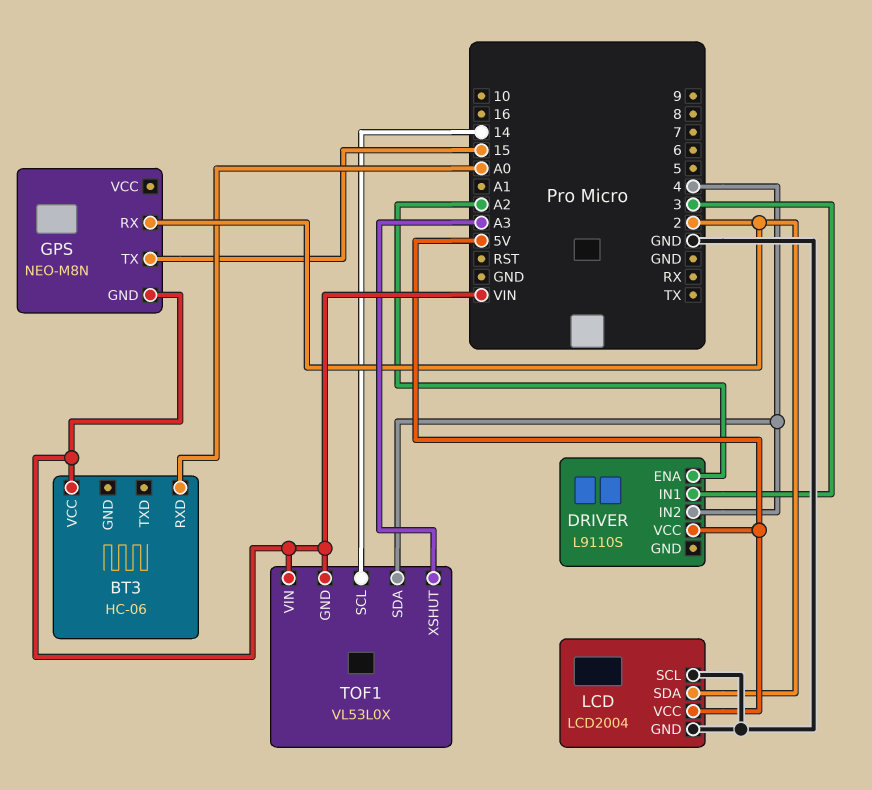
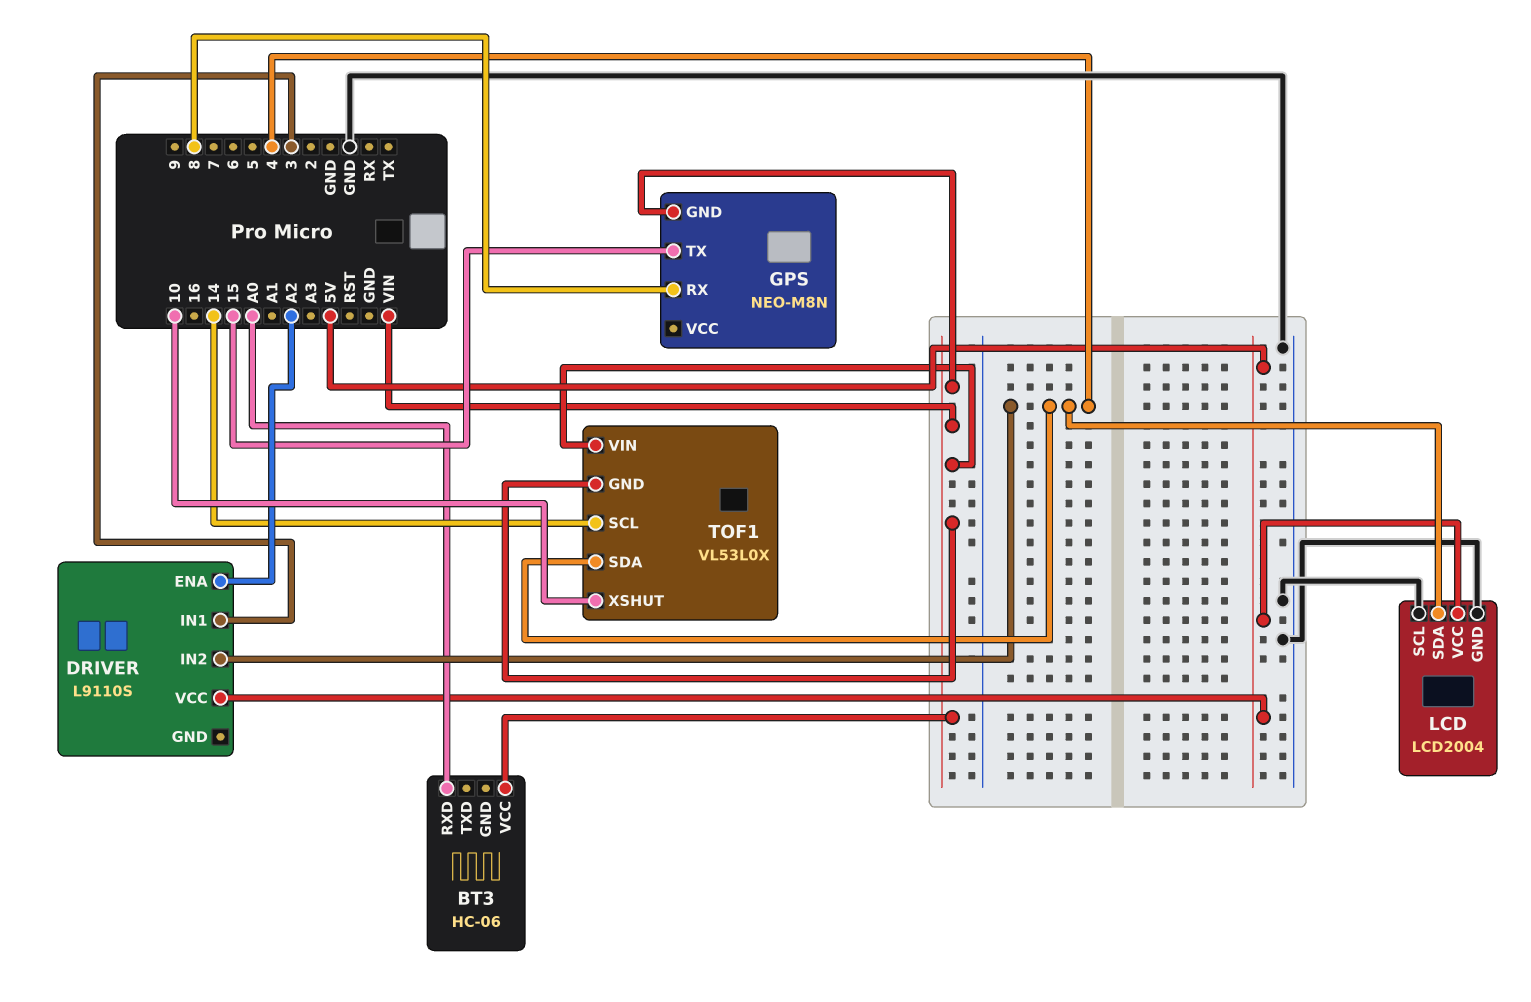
GPS pin RX: 2 -> 8
LCD pin SDA: 2 -> 4
TOF1 pin XSHUT: A3 -> 10

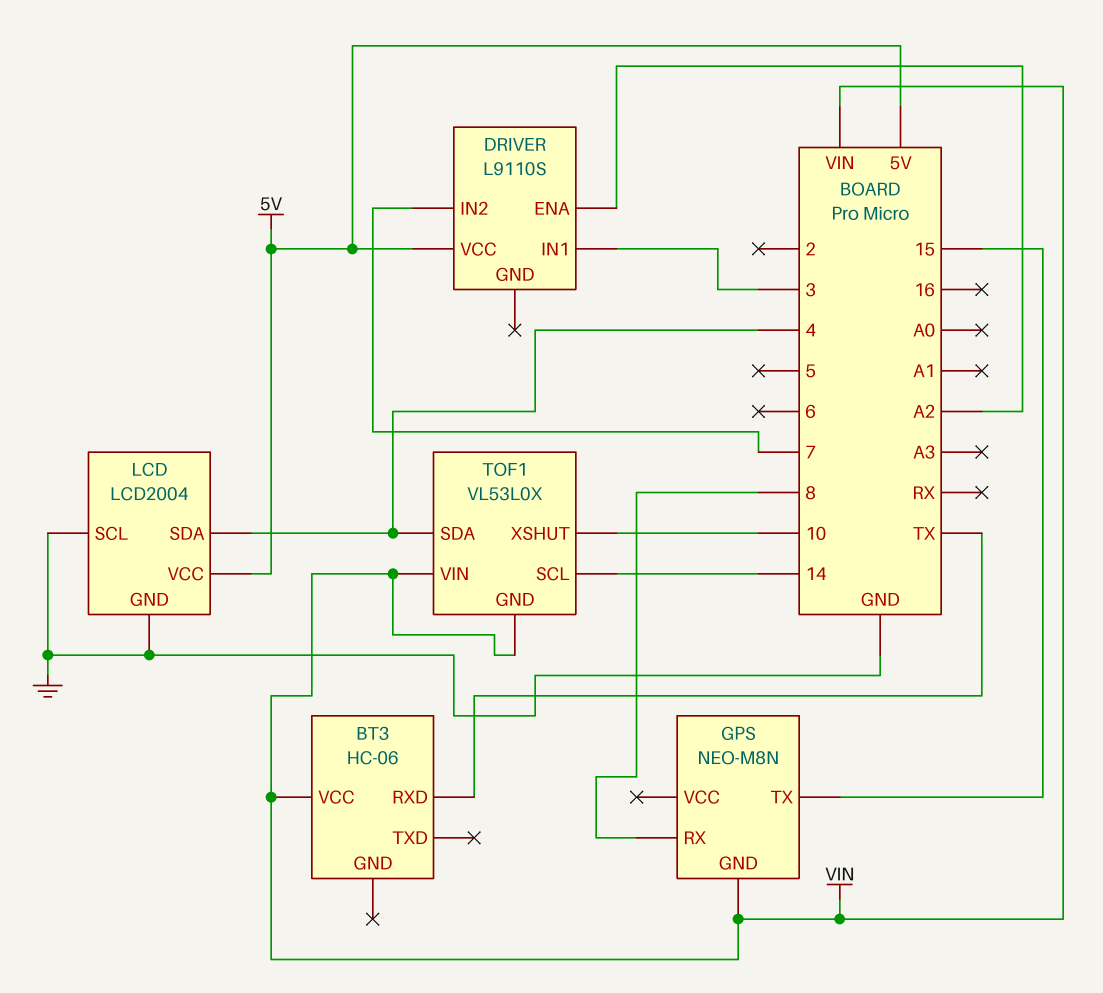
BT3 pin RXD: A0 -> TX
DRIVER pin IN2: 4 -> 7

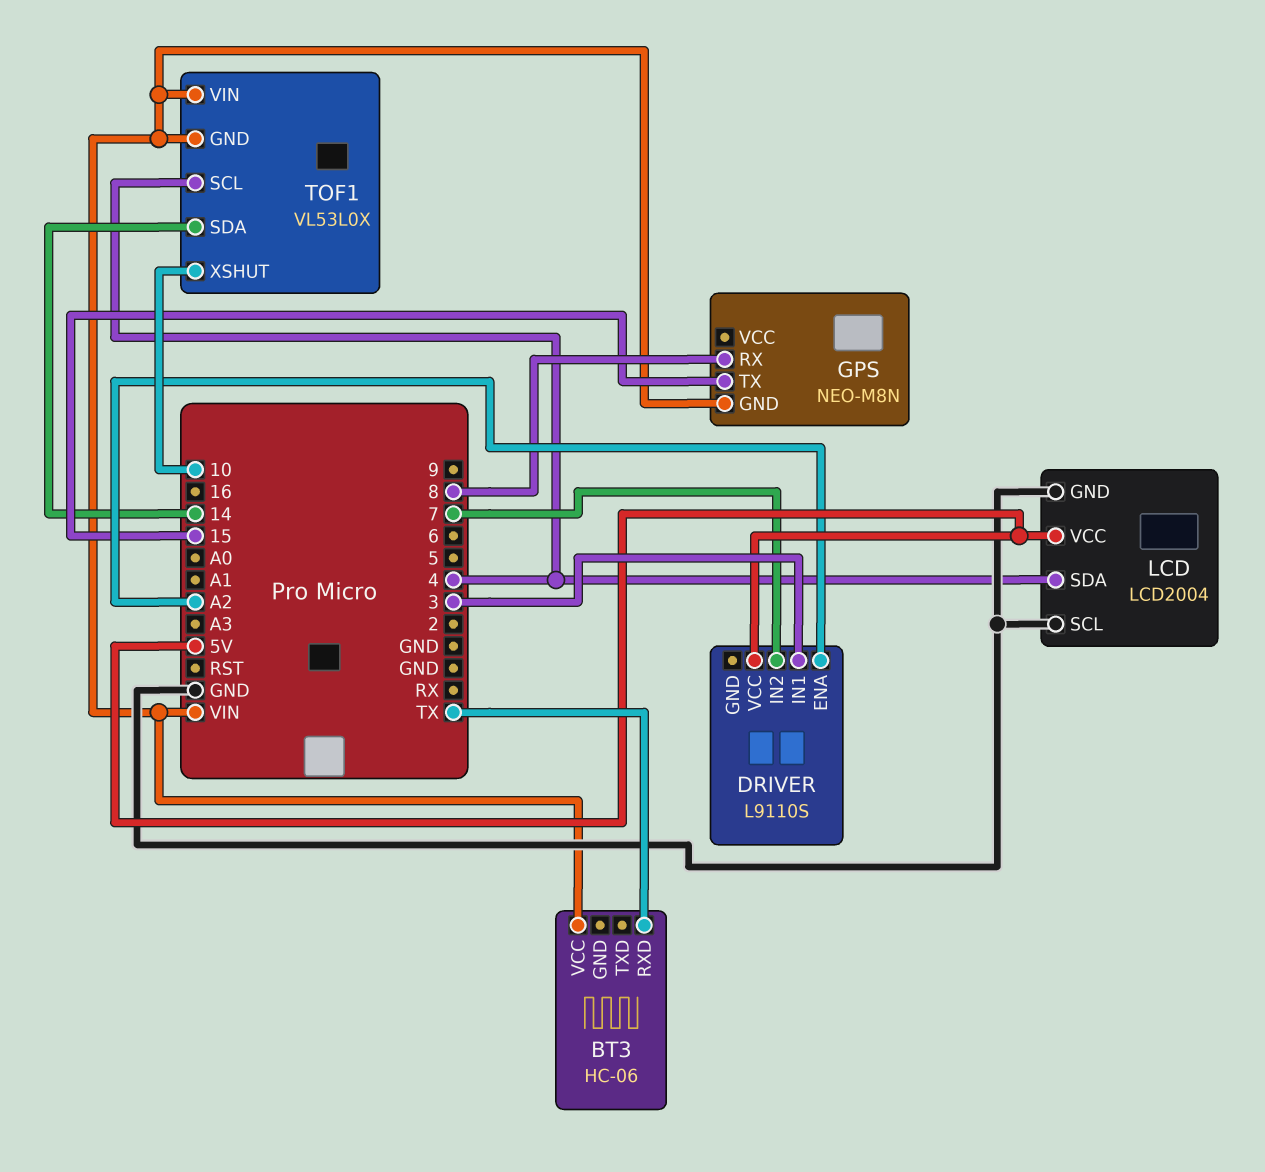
TOF1 pin SCL: 14 -> 4
TOF1 pin SDA: 4 -> 14

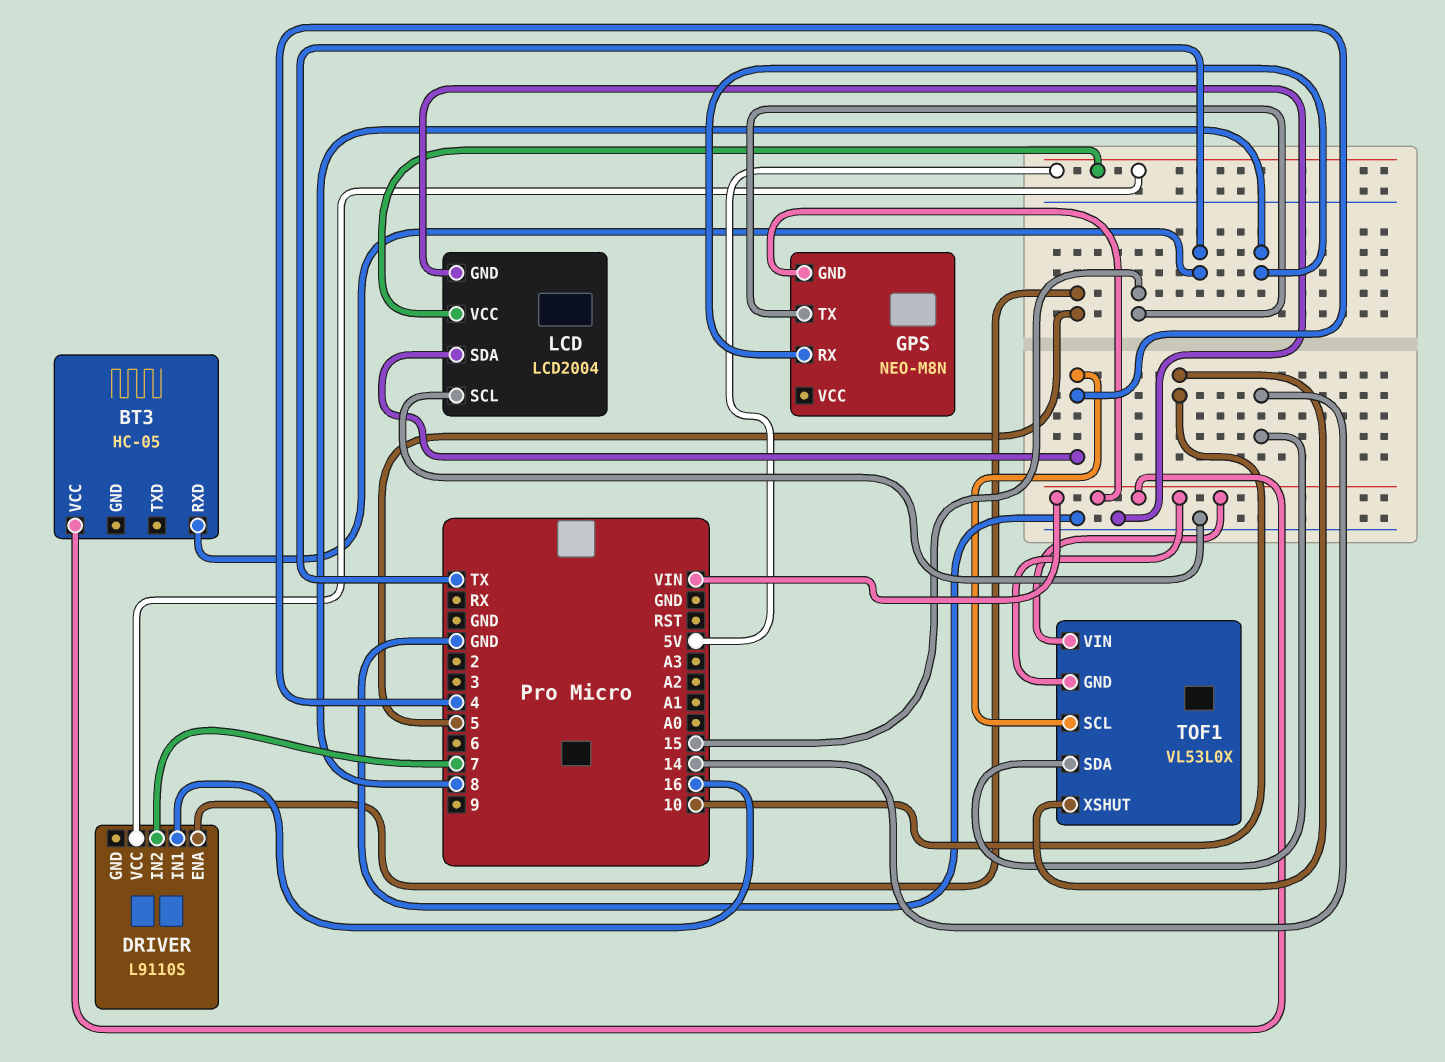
BT3: HC-06 -> HC-05
DRIVER pin ENA: A2 -> 5
DRIVER pin IN1: 3 -> 16

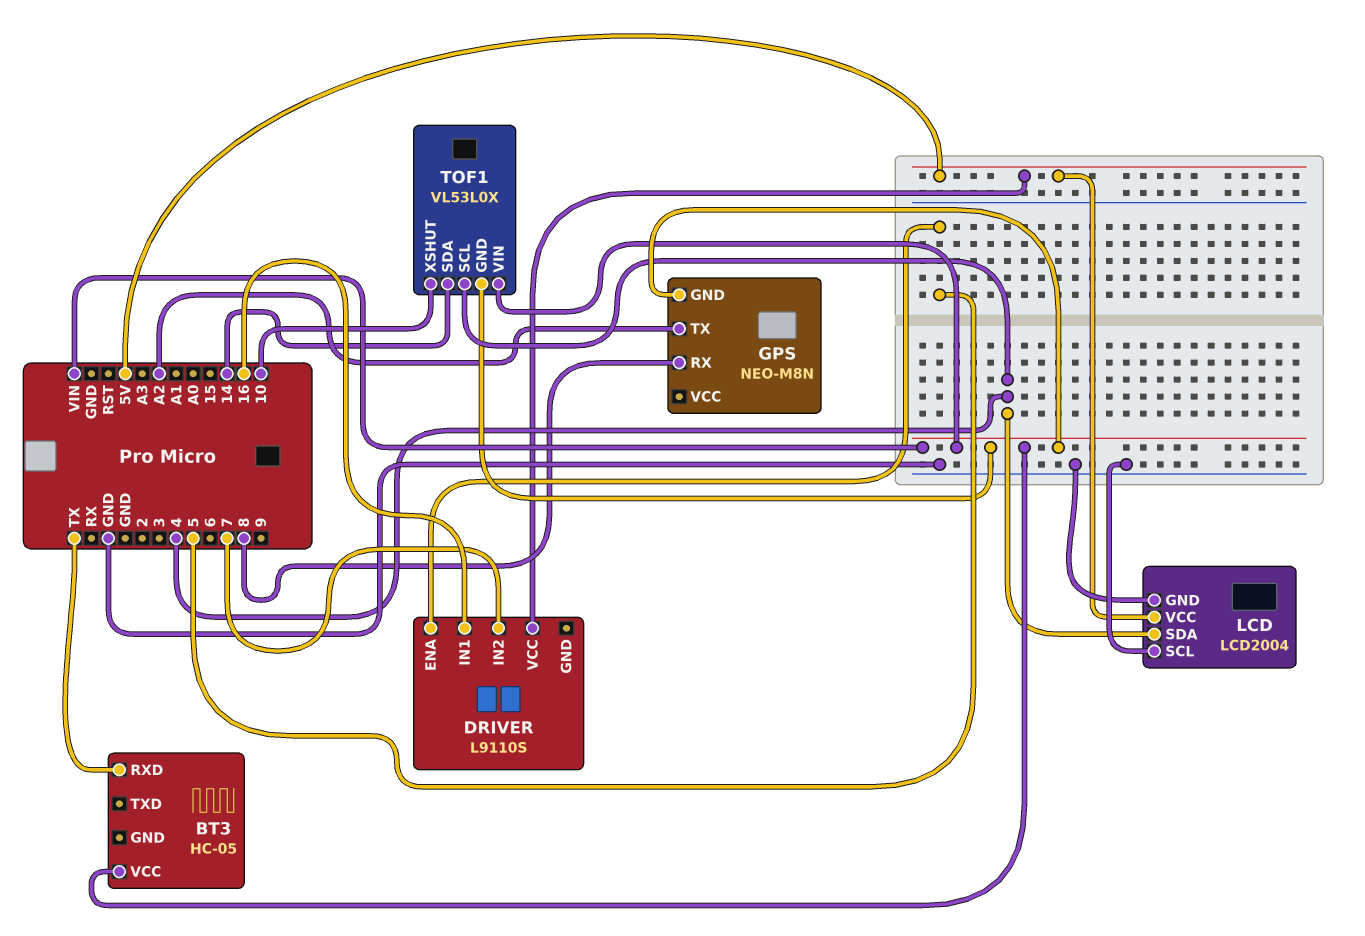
GPS pin TX: 15 -> A2

